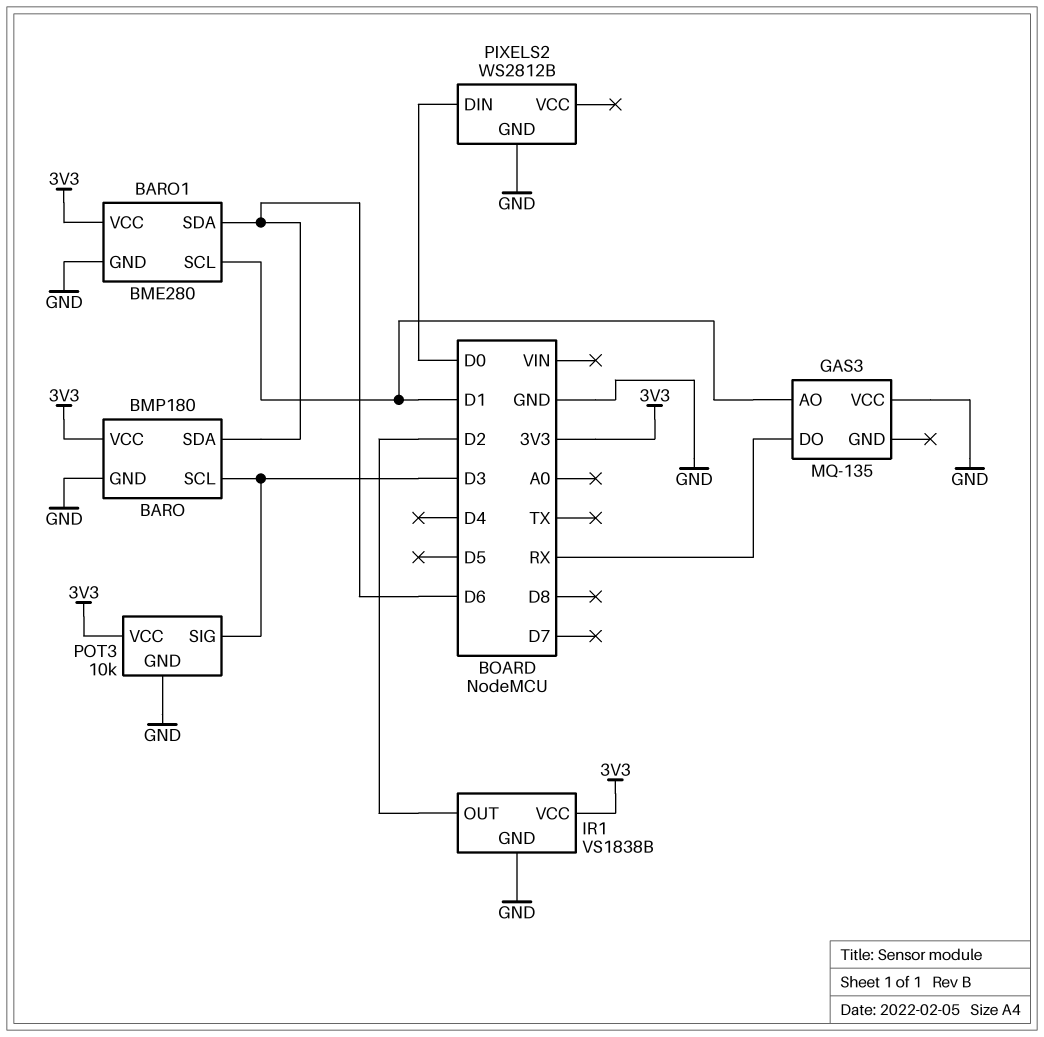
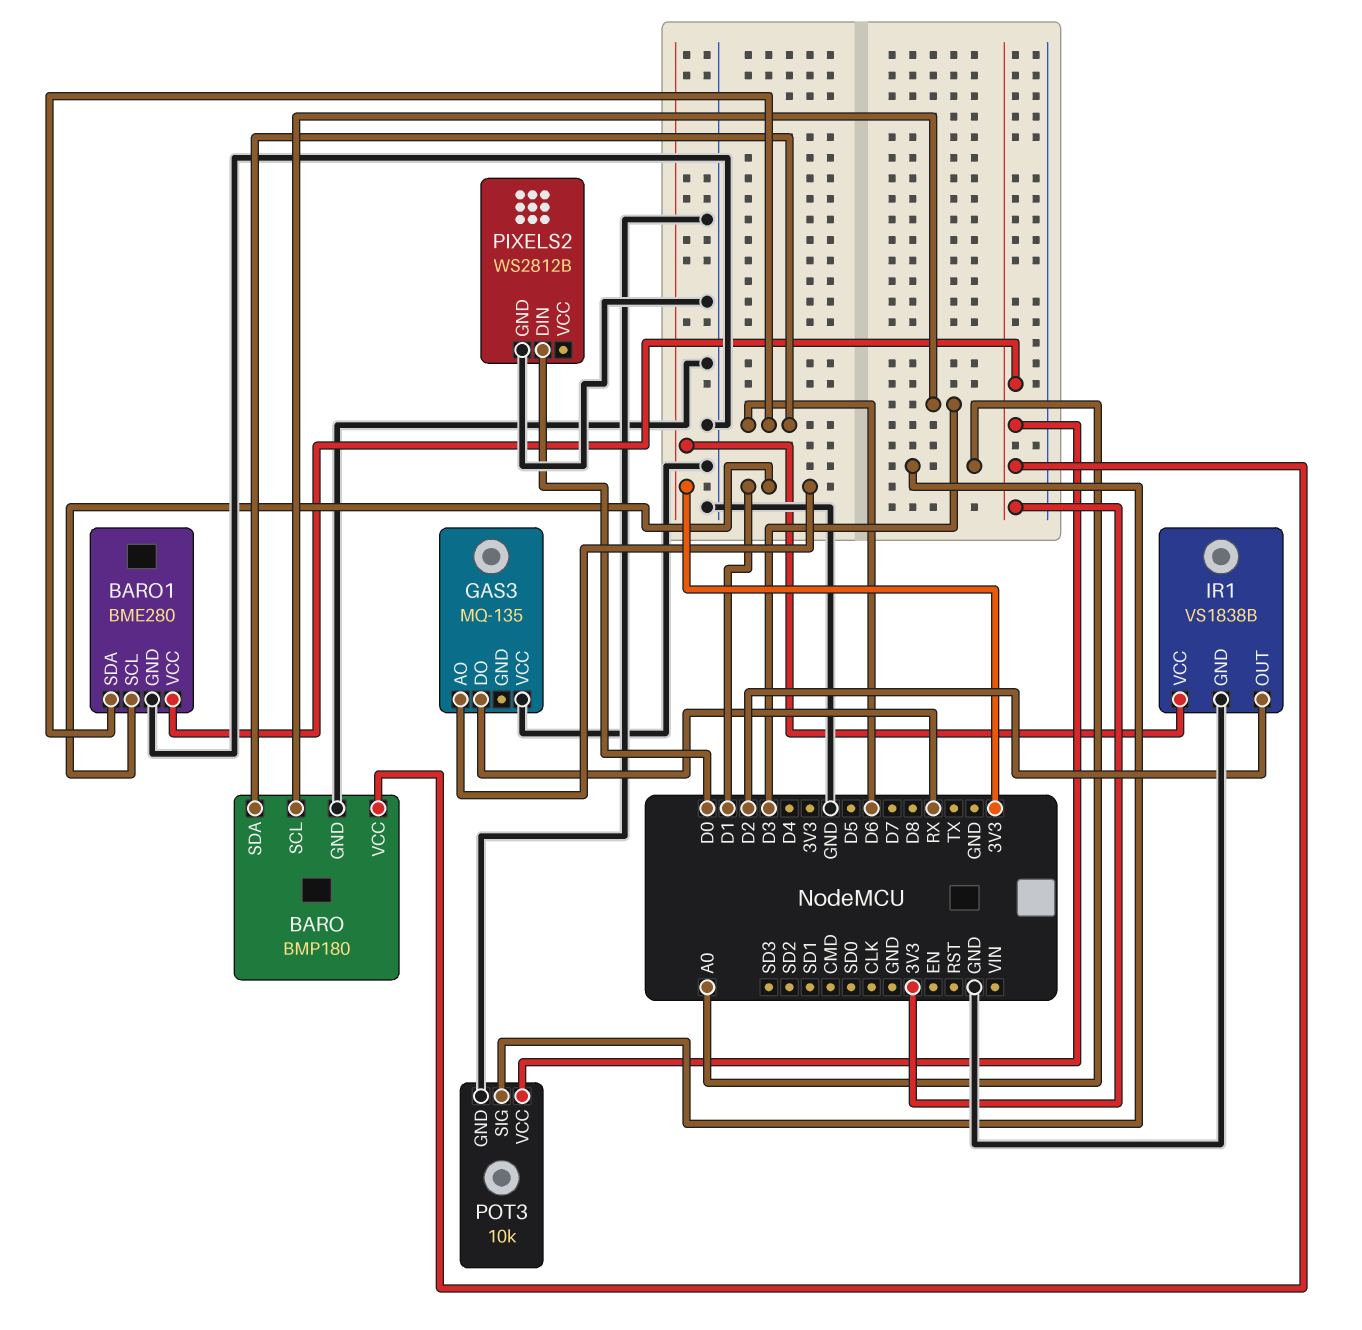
POT3 pin SIG: D3 -> A0

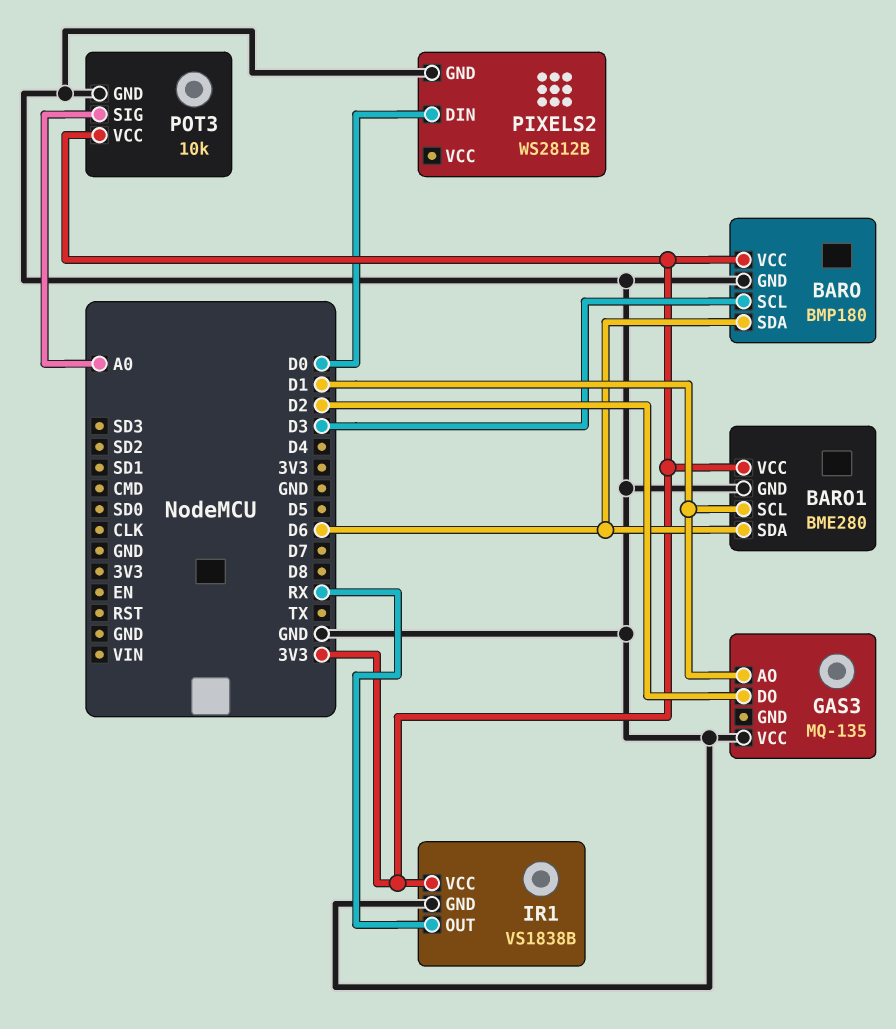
GAS3 pin DO: RX -> D2
IR1 pin OUT: D2 -> RX

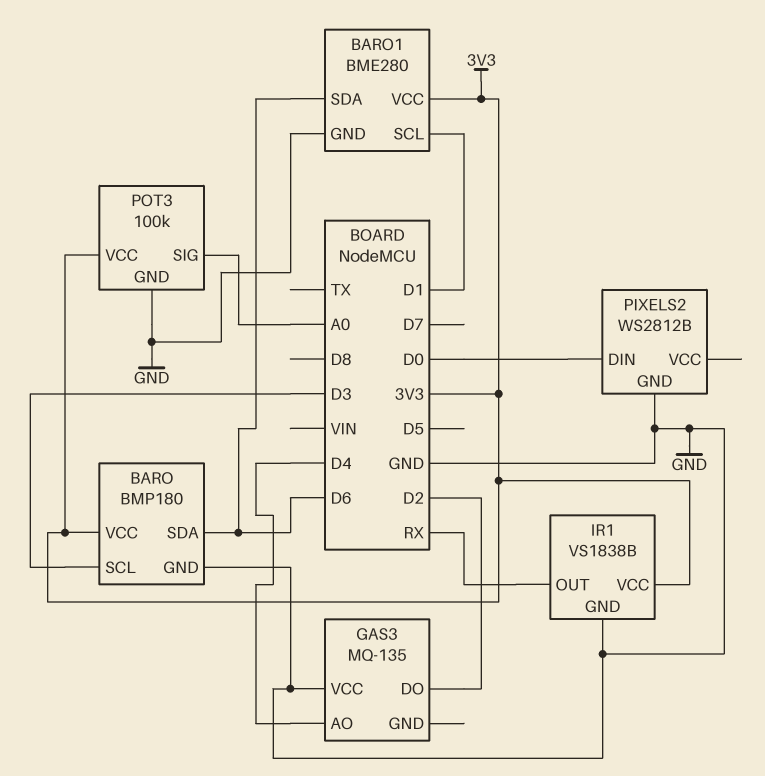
GAS3 pin AO: D1 -> D4
POT3: 10k -> 100k

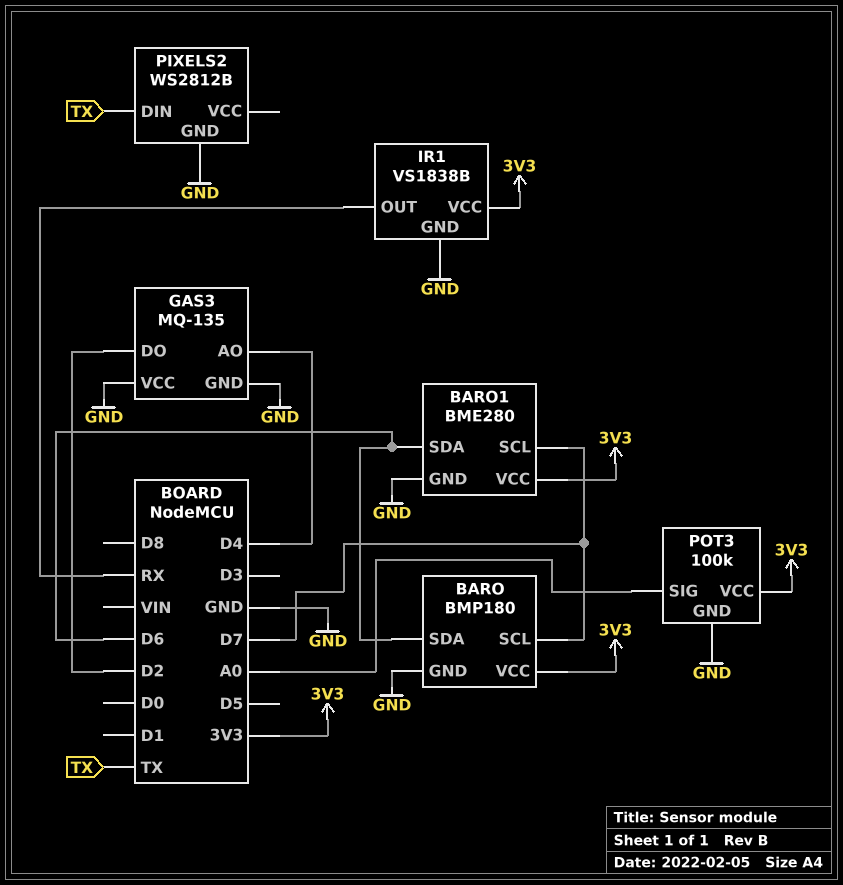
BARO pin SCL: D3 -> D7
BARO1 pin SCL: D1 -> D7
GAS3 pin GND: none -> GND
PIXELS2 pin DIN: D0 -> TX

